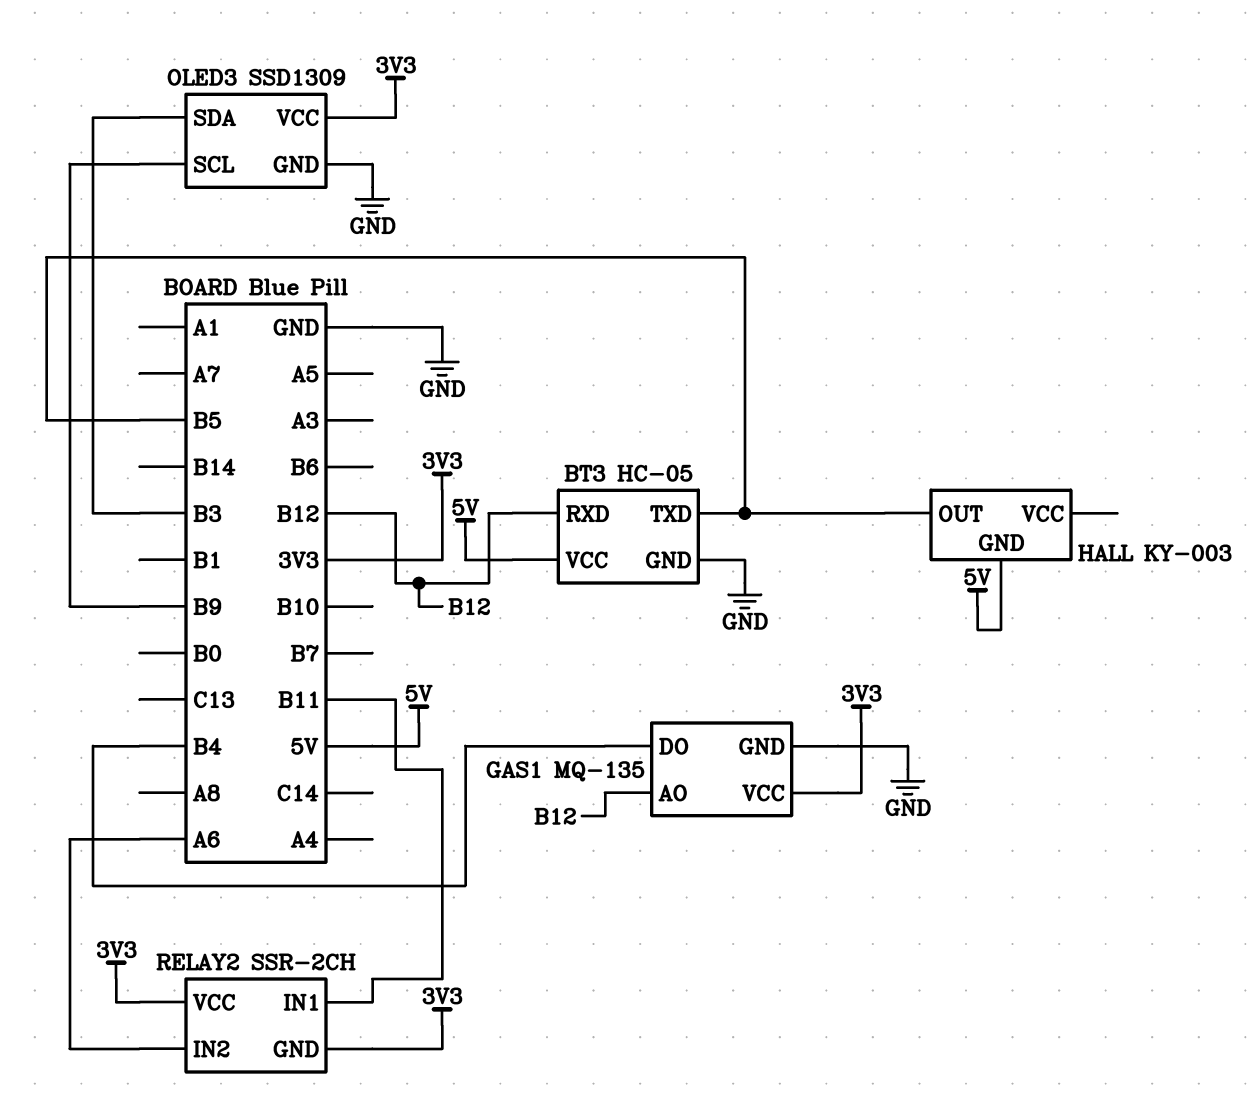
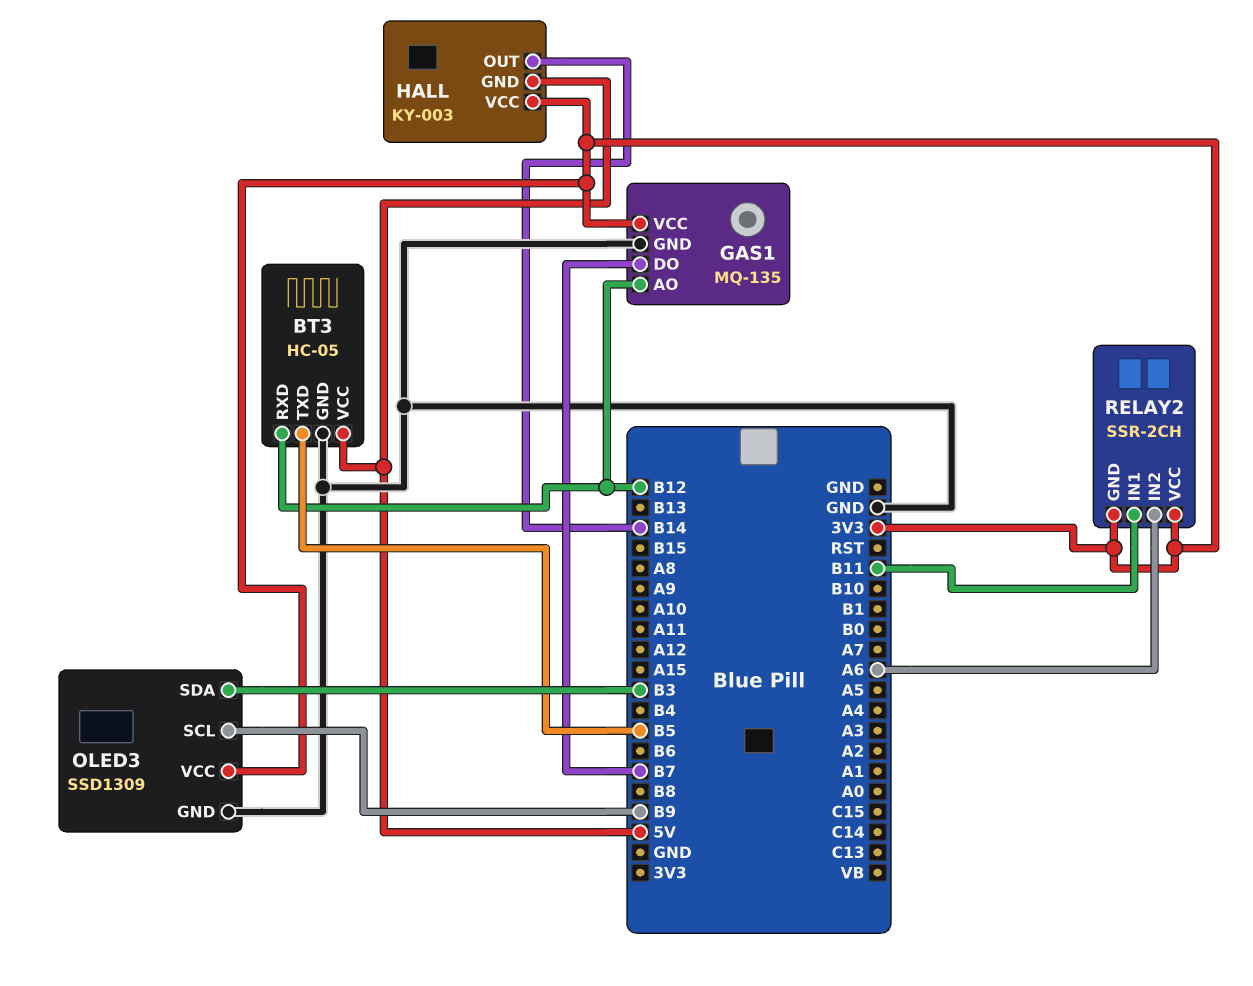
GAS1 pin DO: B4 -> B7
HALL pin OUT: B5 -> B14
HALL pin VCC: none -> 3V3

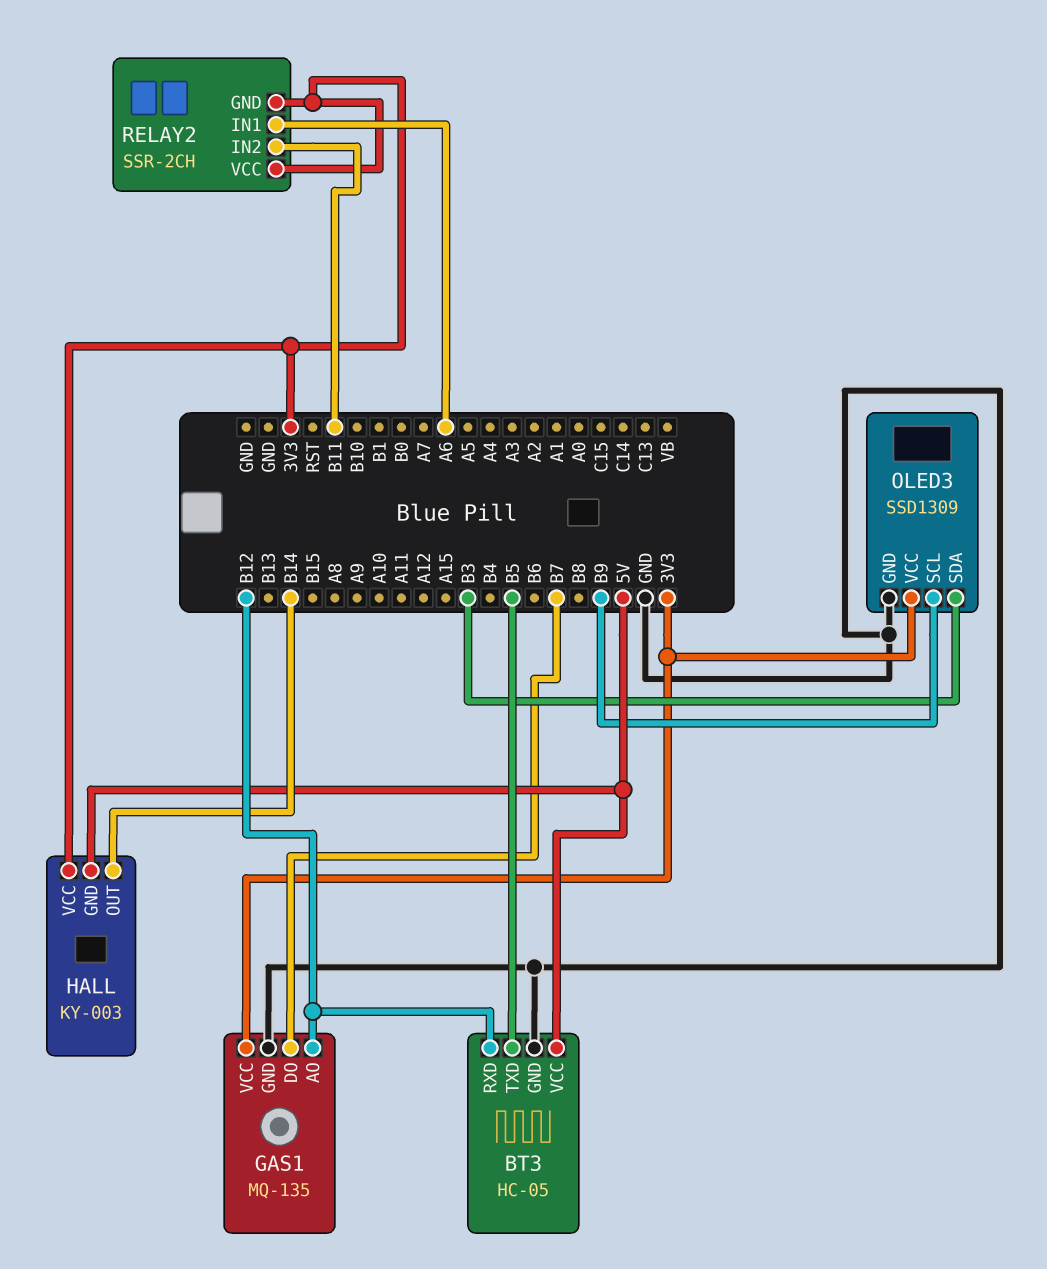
RELAY2 pin IN1: B11 -> A6
RELAY2 pin IN2: A6 -> B11

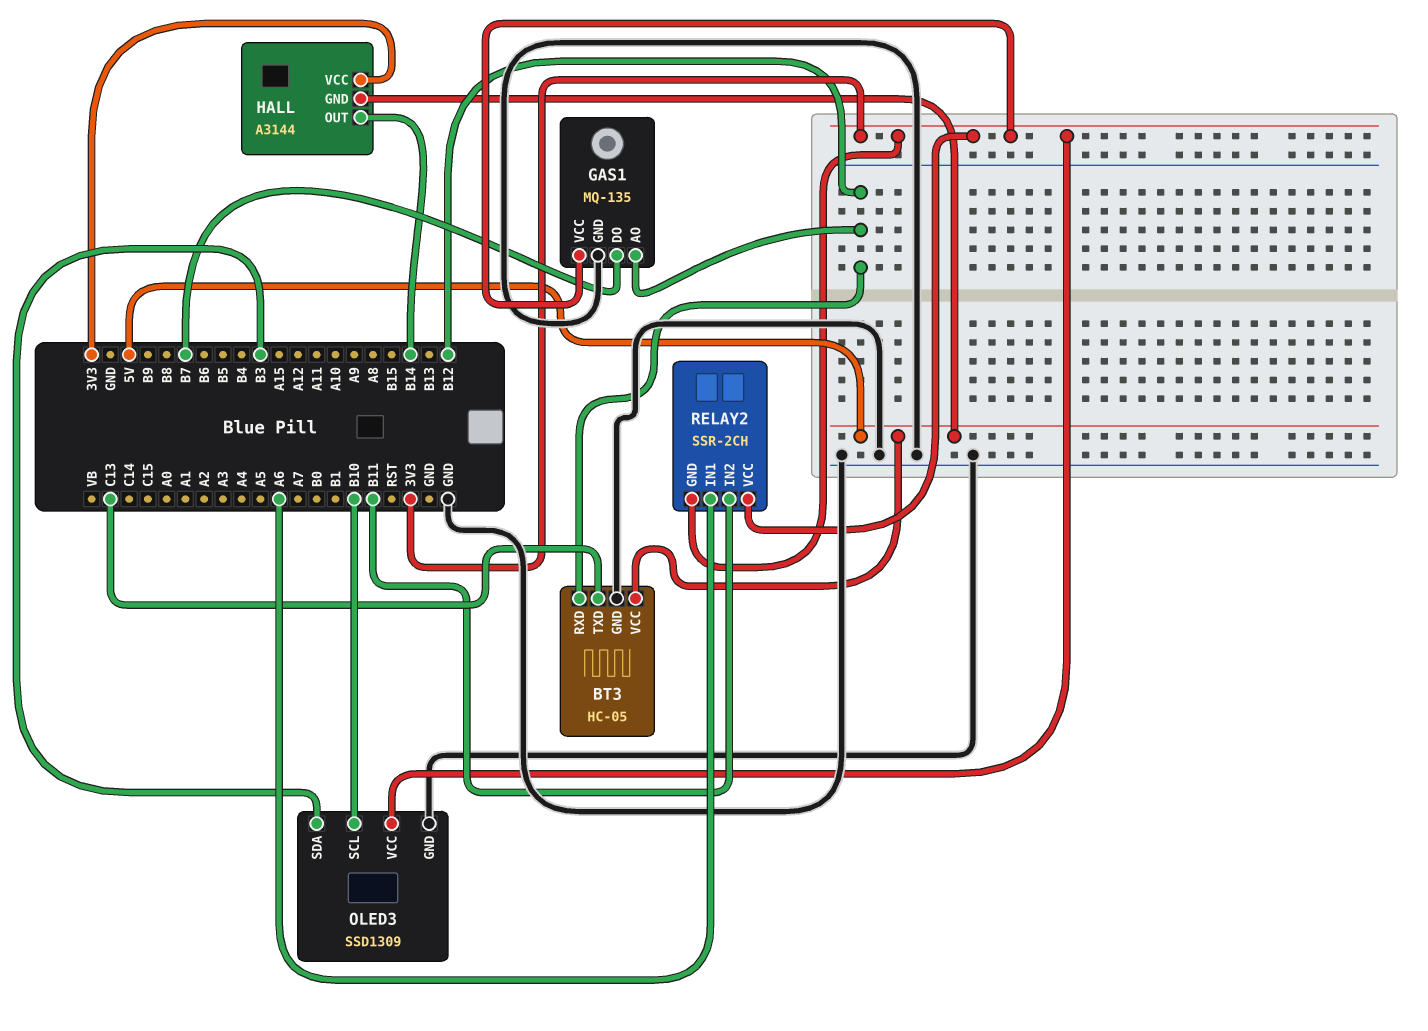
BT3 pin TXD: B5 -> C13
HALL: KY-003 -> A3144
OLED3 pin SCL: B9 -> B10

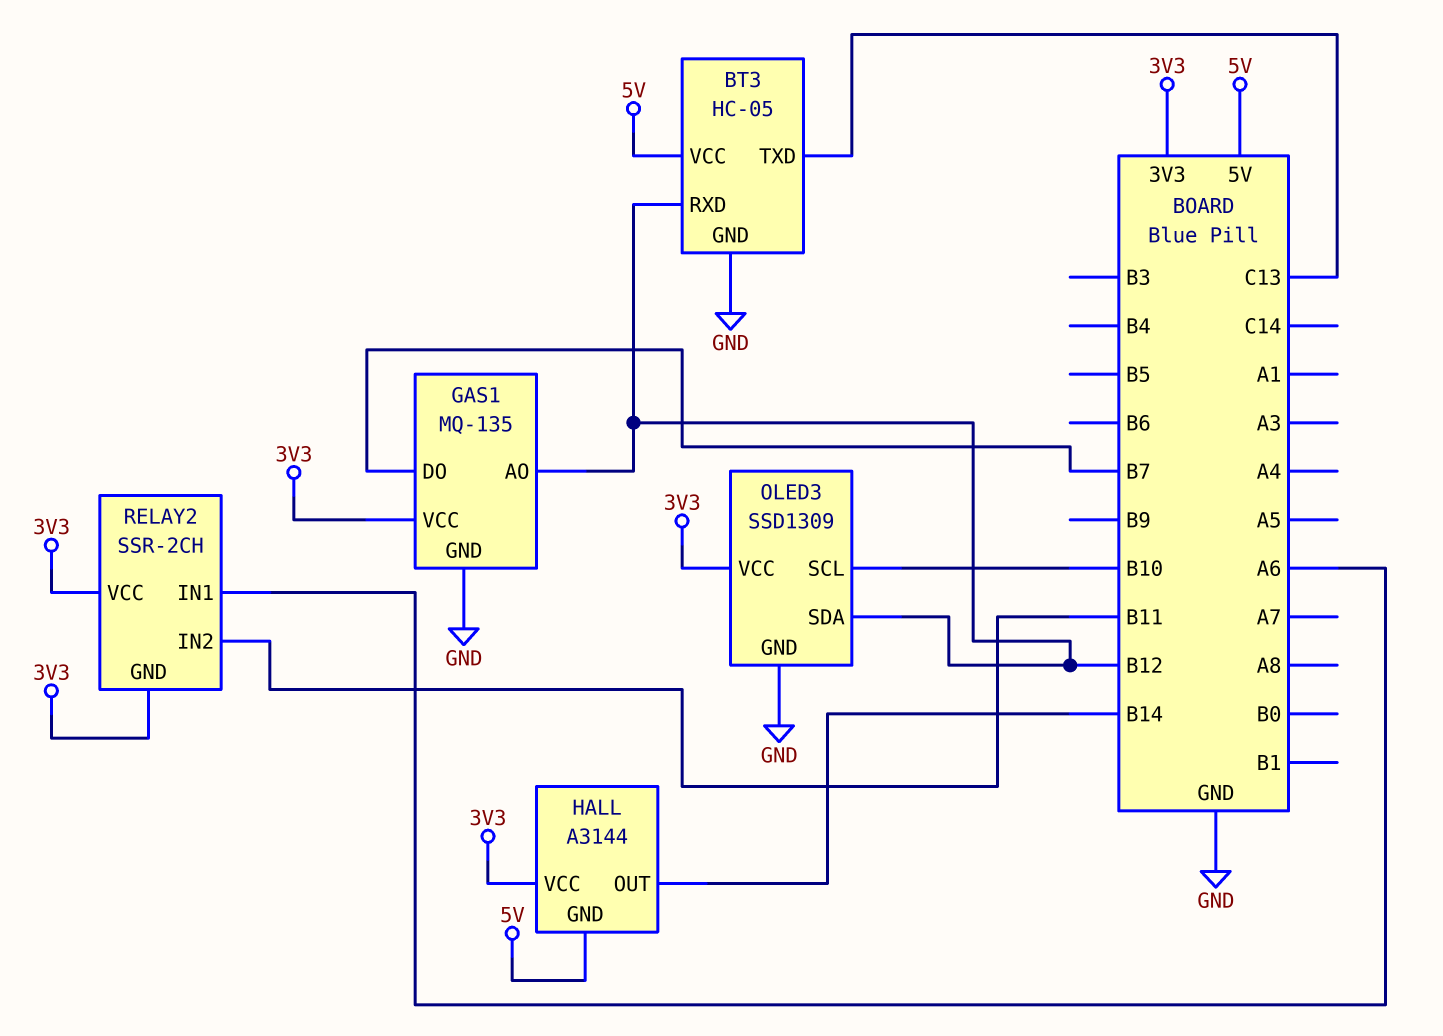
OLED3 pin SDA: B3 -> B12

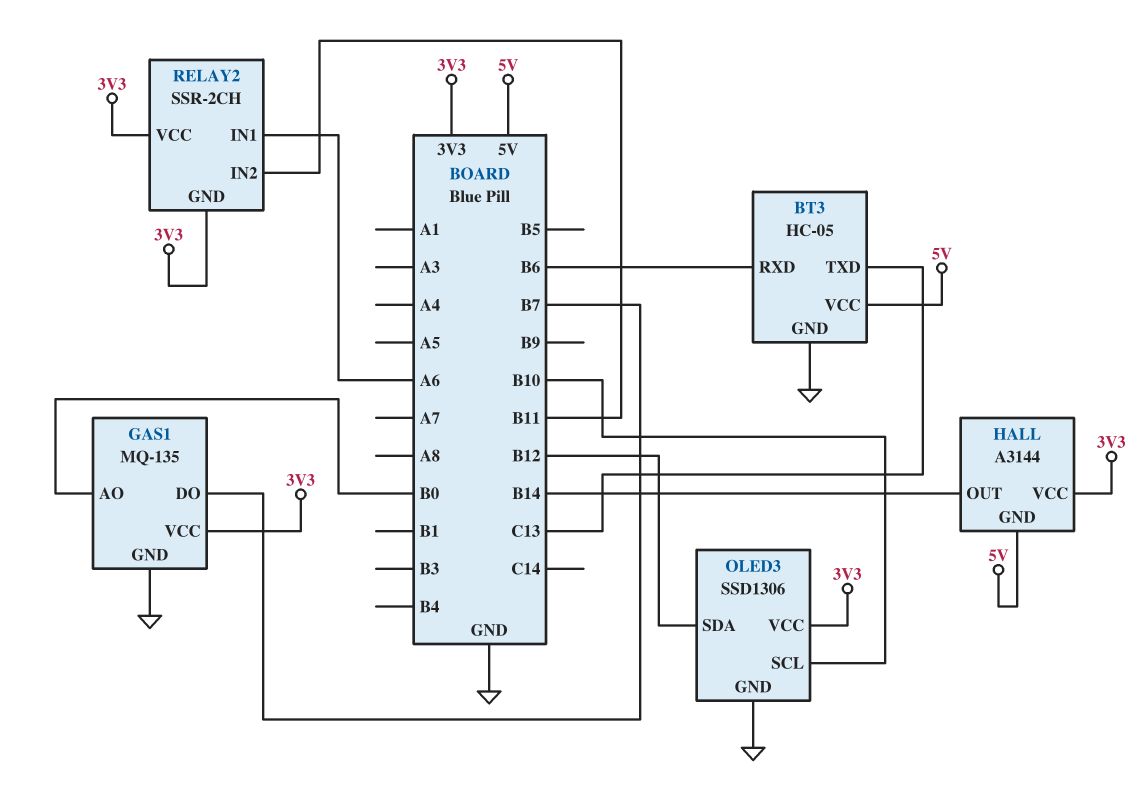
BT3 pin RXD: B12 -> B6
GAS1 pin AO: B12 -> B0
OLED3: SSD1309 -> SSD1306

